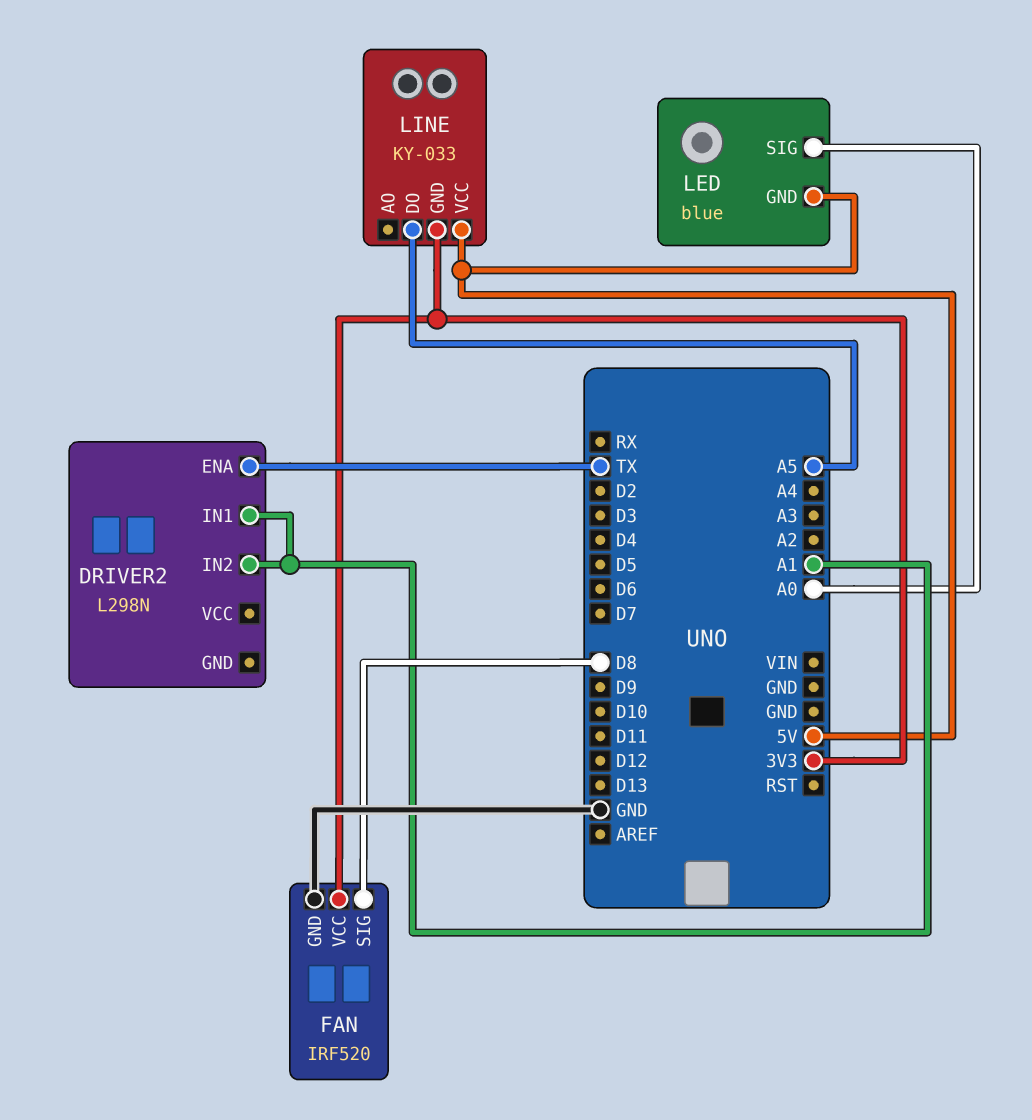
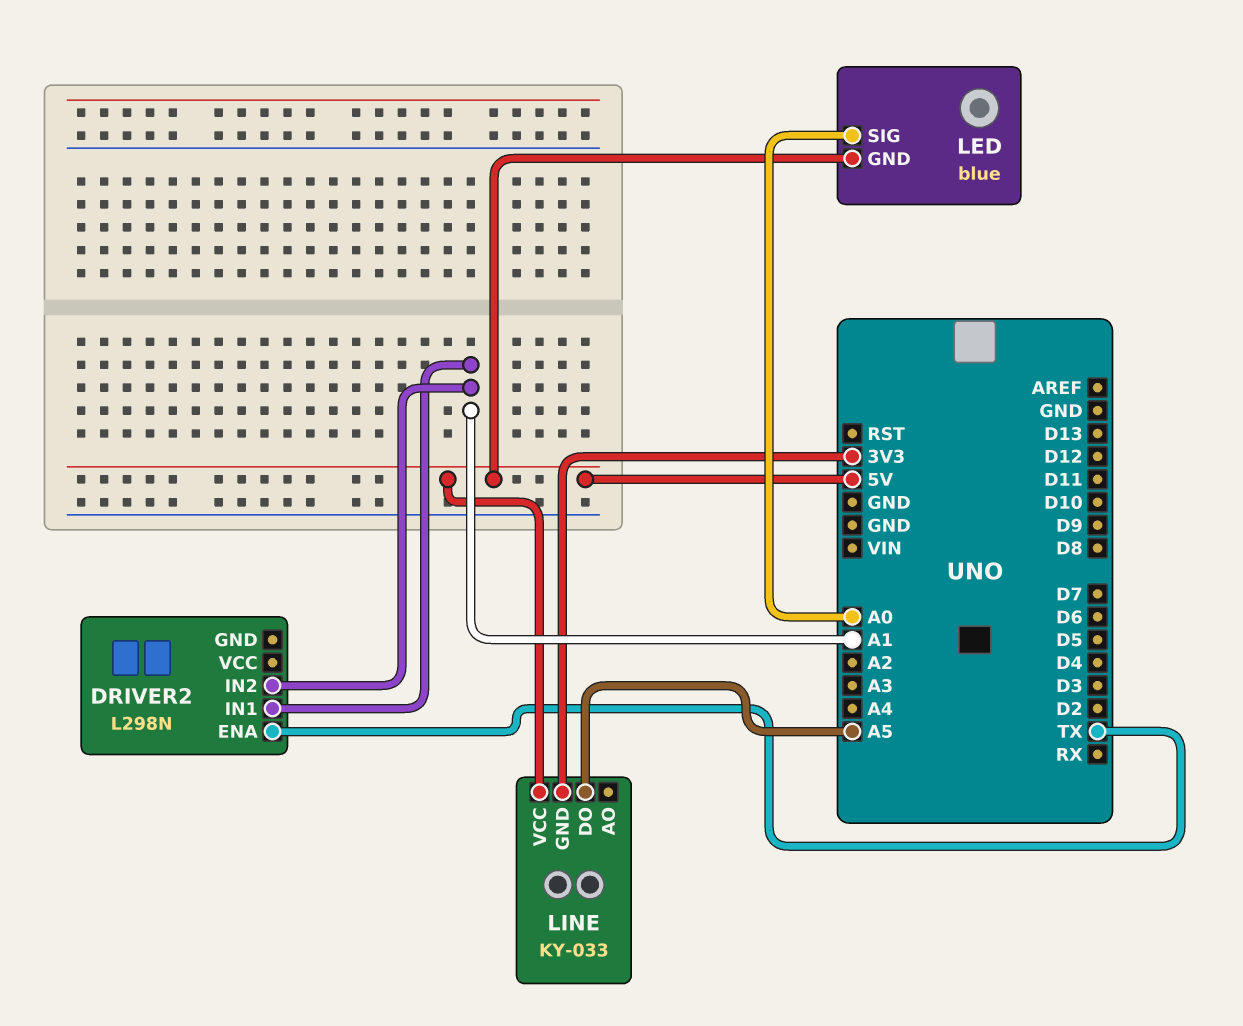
FAN: IRF520 -> none
FAN pin GND: GND -> none
FAN pin SIG: D8 -> none
FAN pin VCC: 3V3 -> none

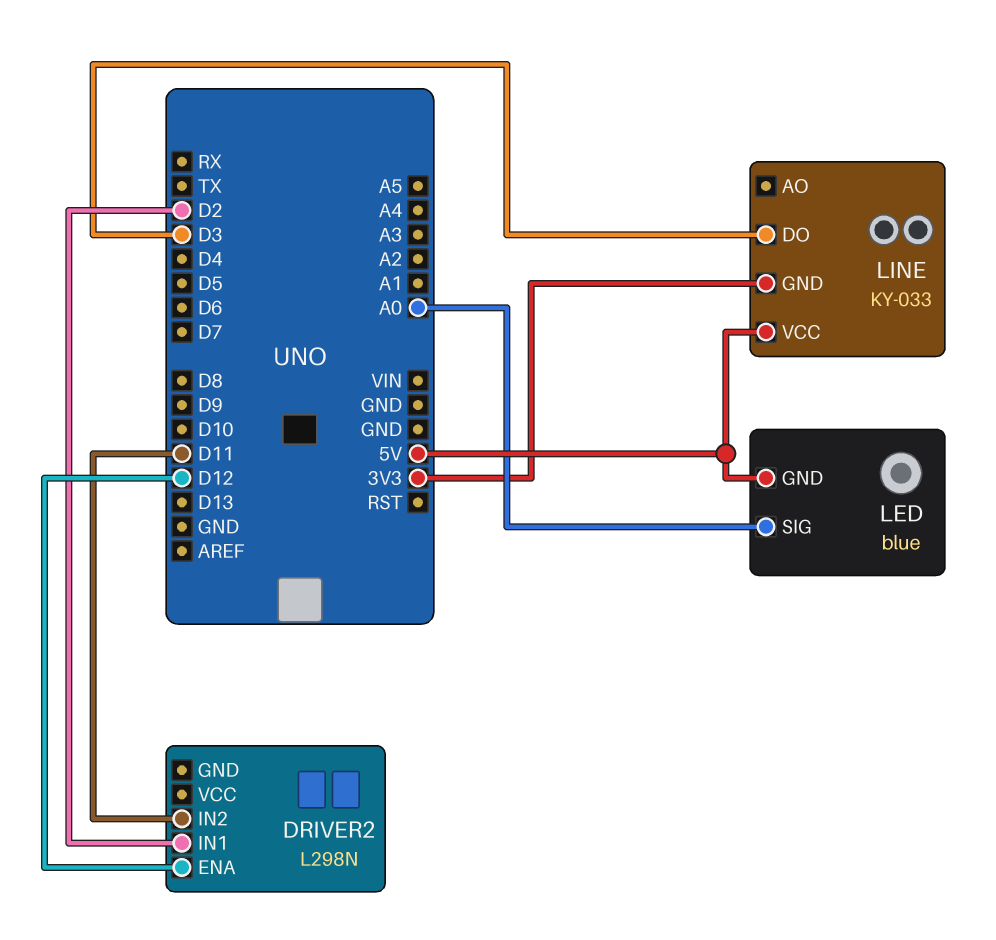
DRIVER2 pin ENA: TX -> D12
DRIVER2 pin IN1: A1 -> D2
DRIVER2 pin IN2: A1 -> D11
LINE pin DO: A5 -> D3

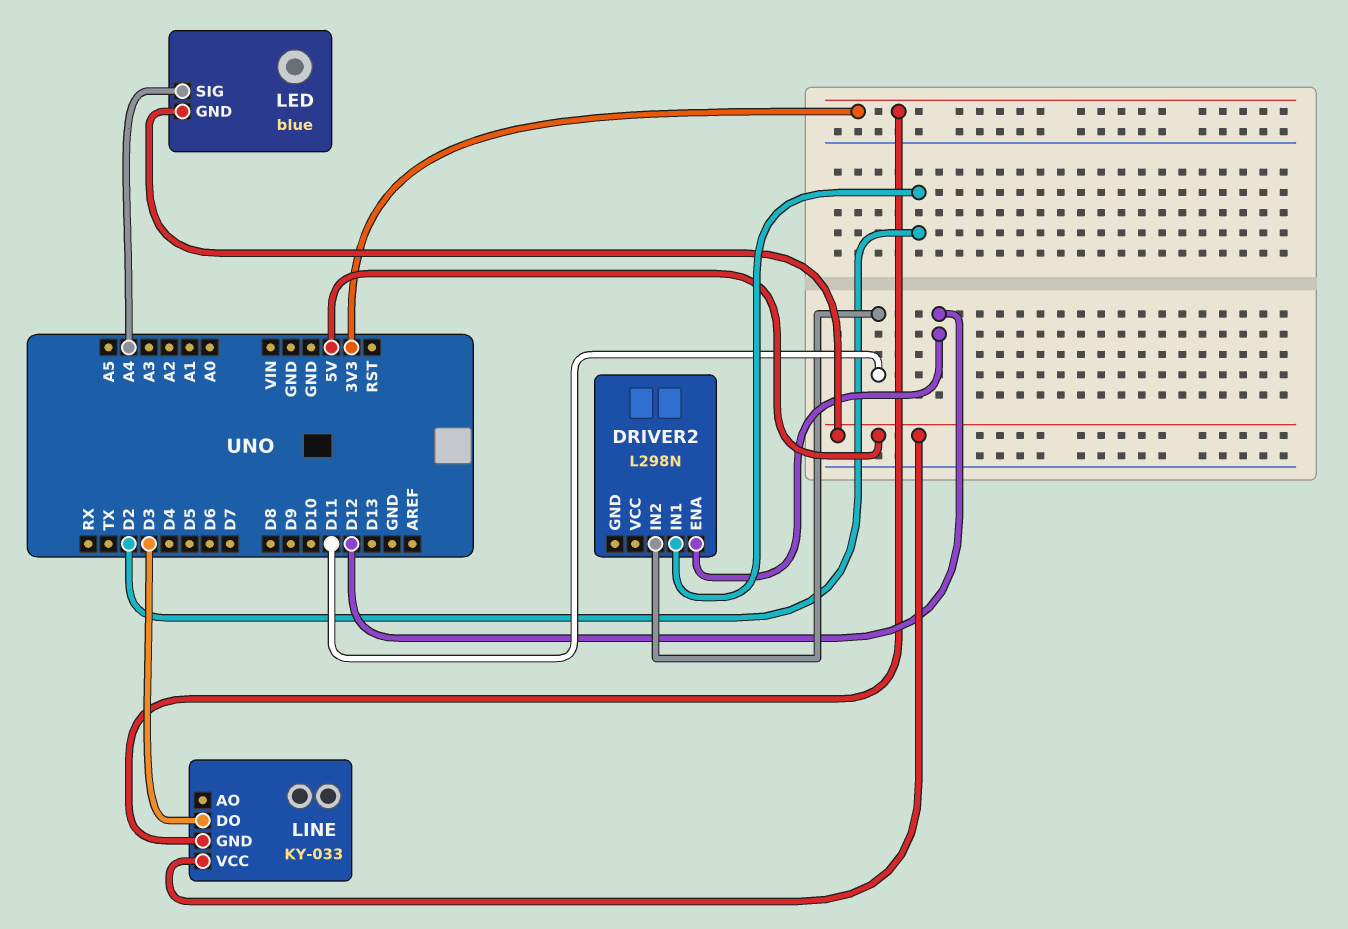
LED pin SIG: A0 -> A4

